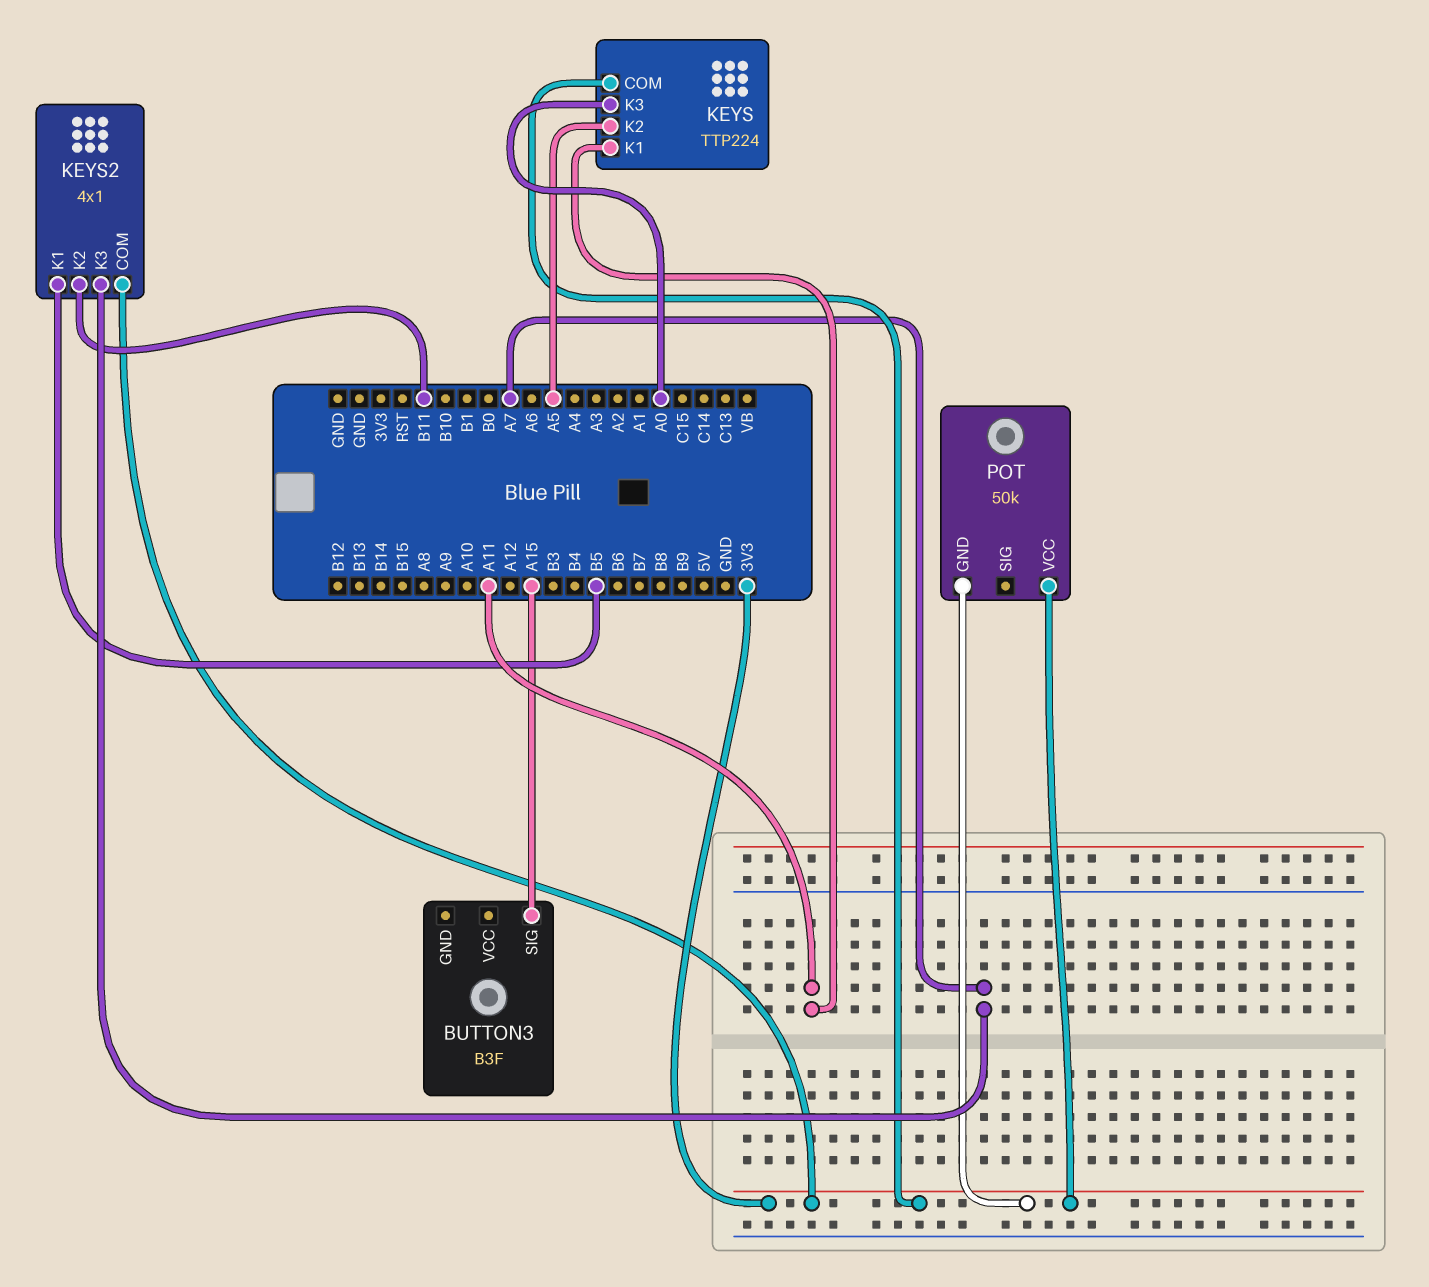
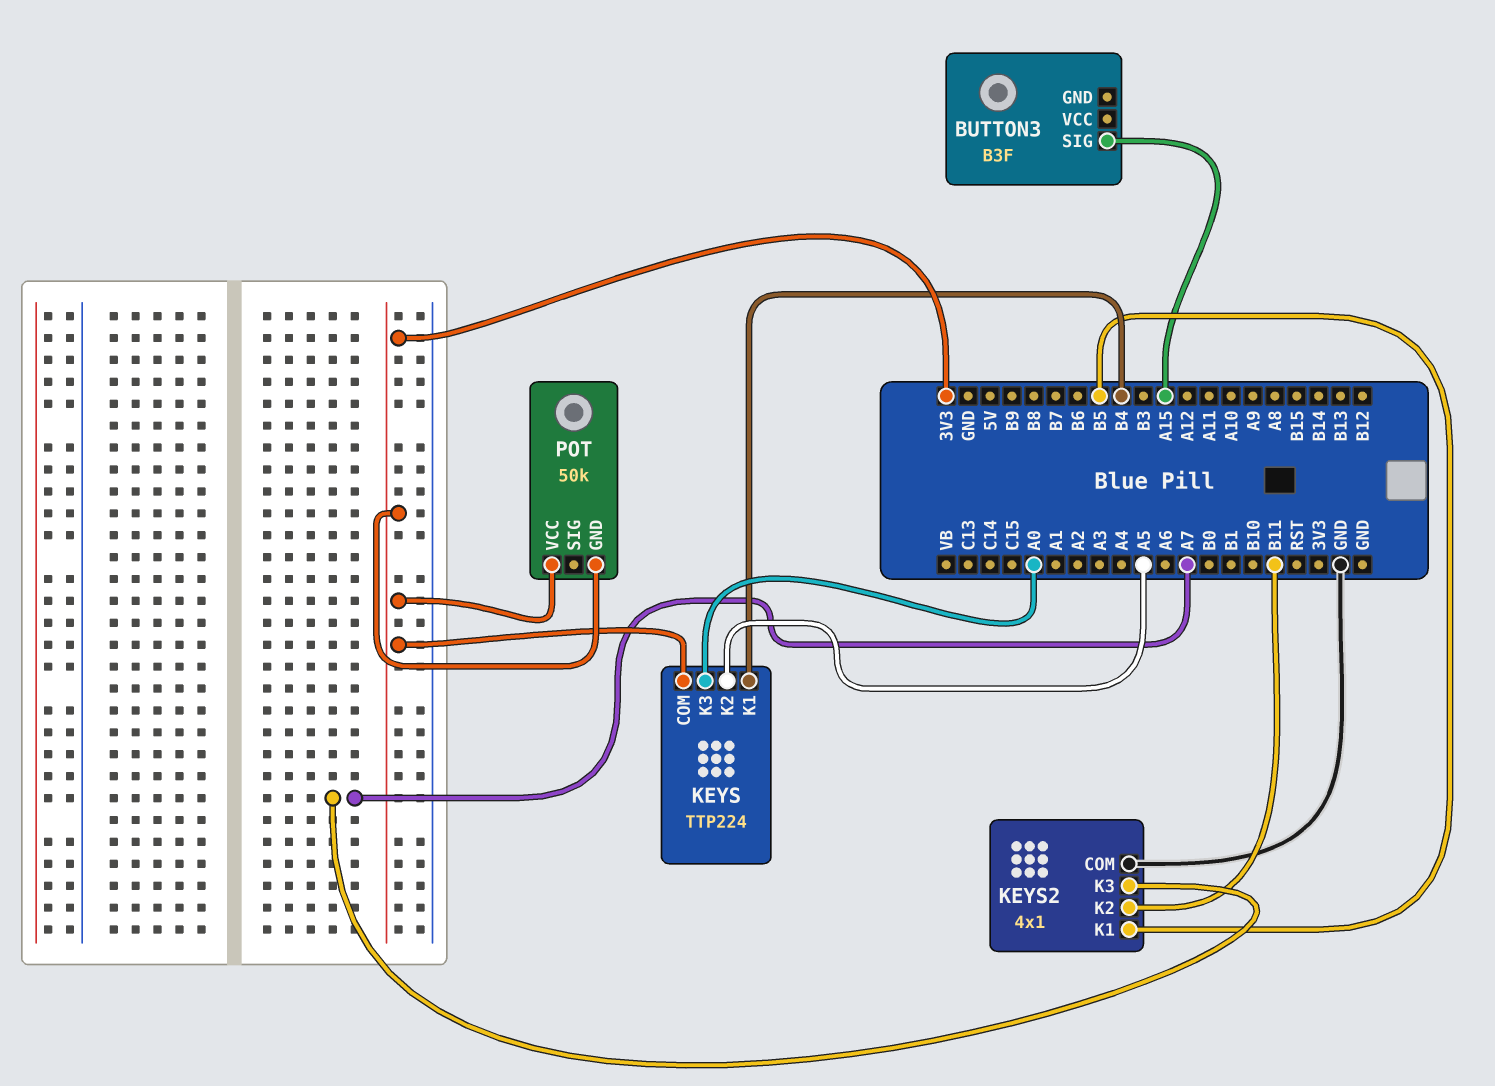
KEYS pin K1: A11 -> B4
KEYS2 pin COM: 3V3 -> GND

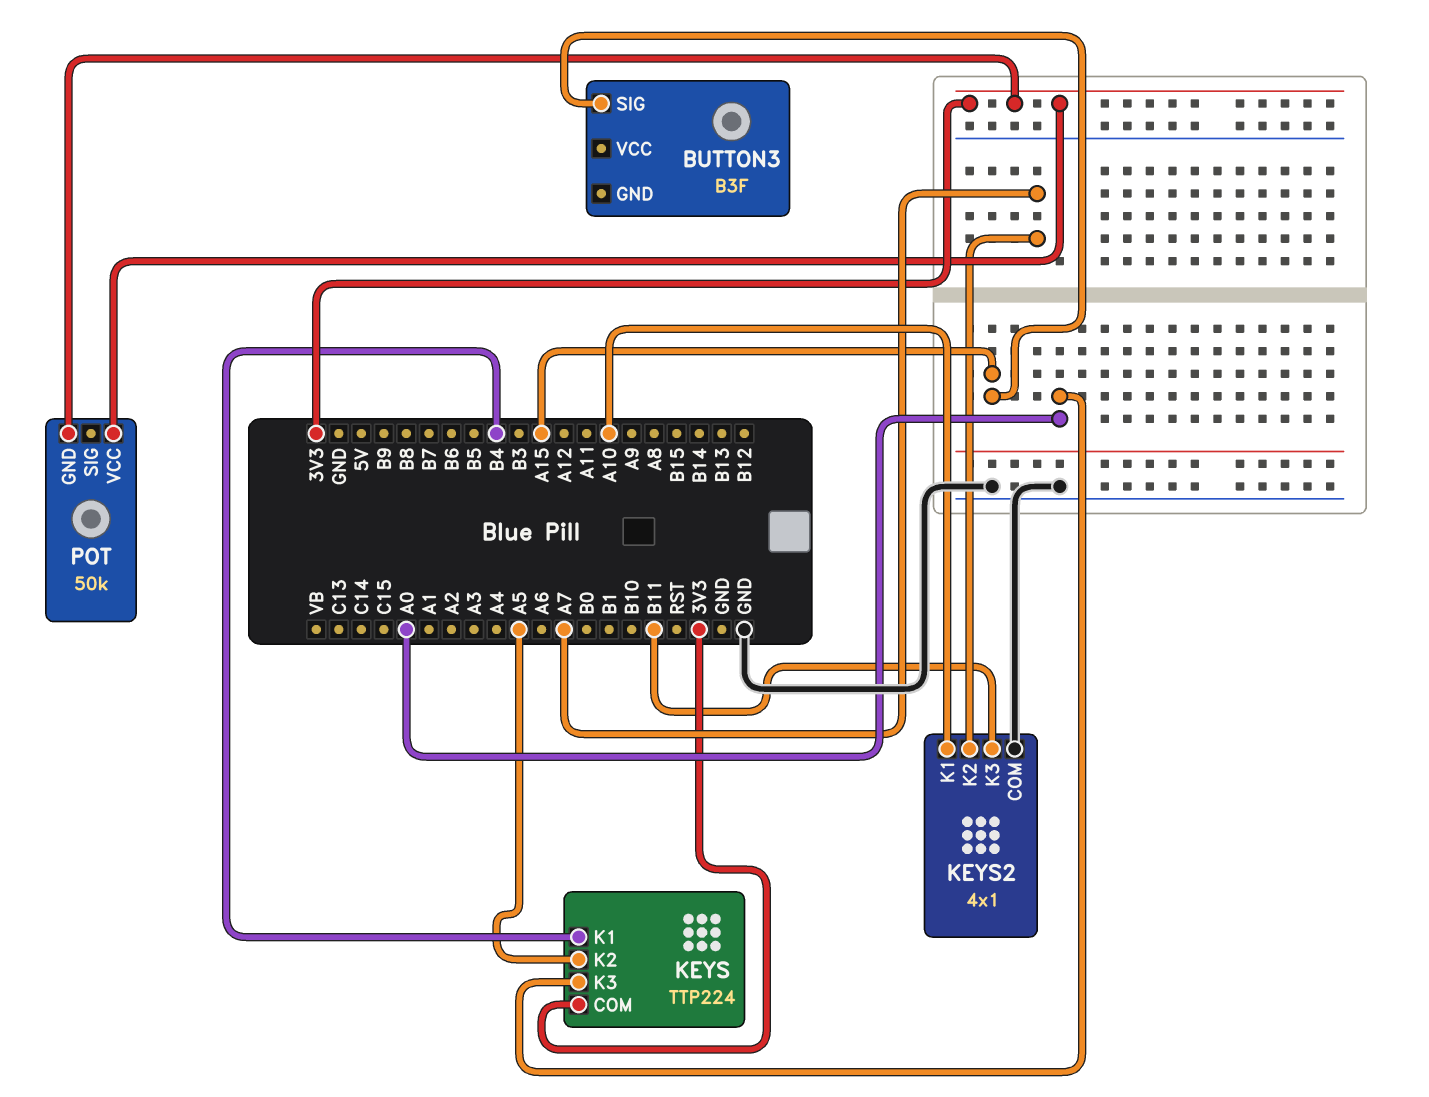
KEYS2 pin K1: B5 -> A10
KEYS2 pin K2: B11 -> A7
KEYS2 pin K3: A7 -> B11

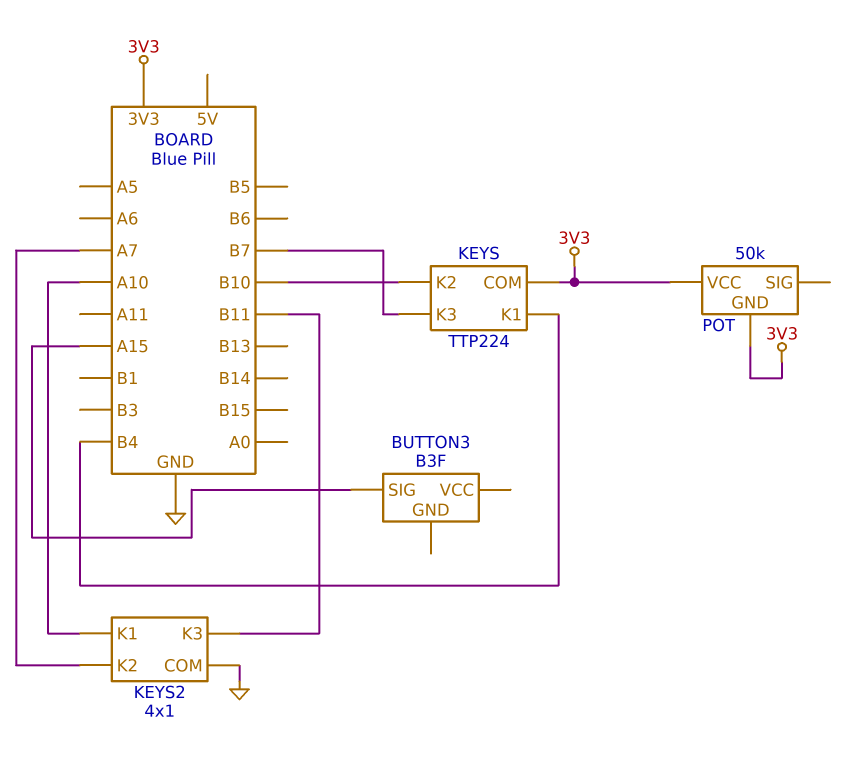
KEYS pin K2: A5 -> B10
KEYS pin K3: A0 -> B7

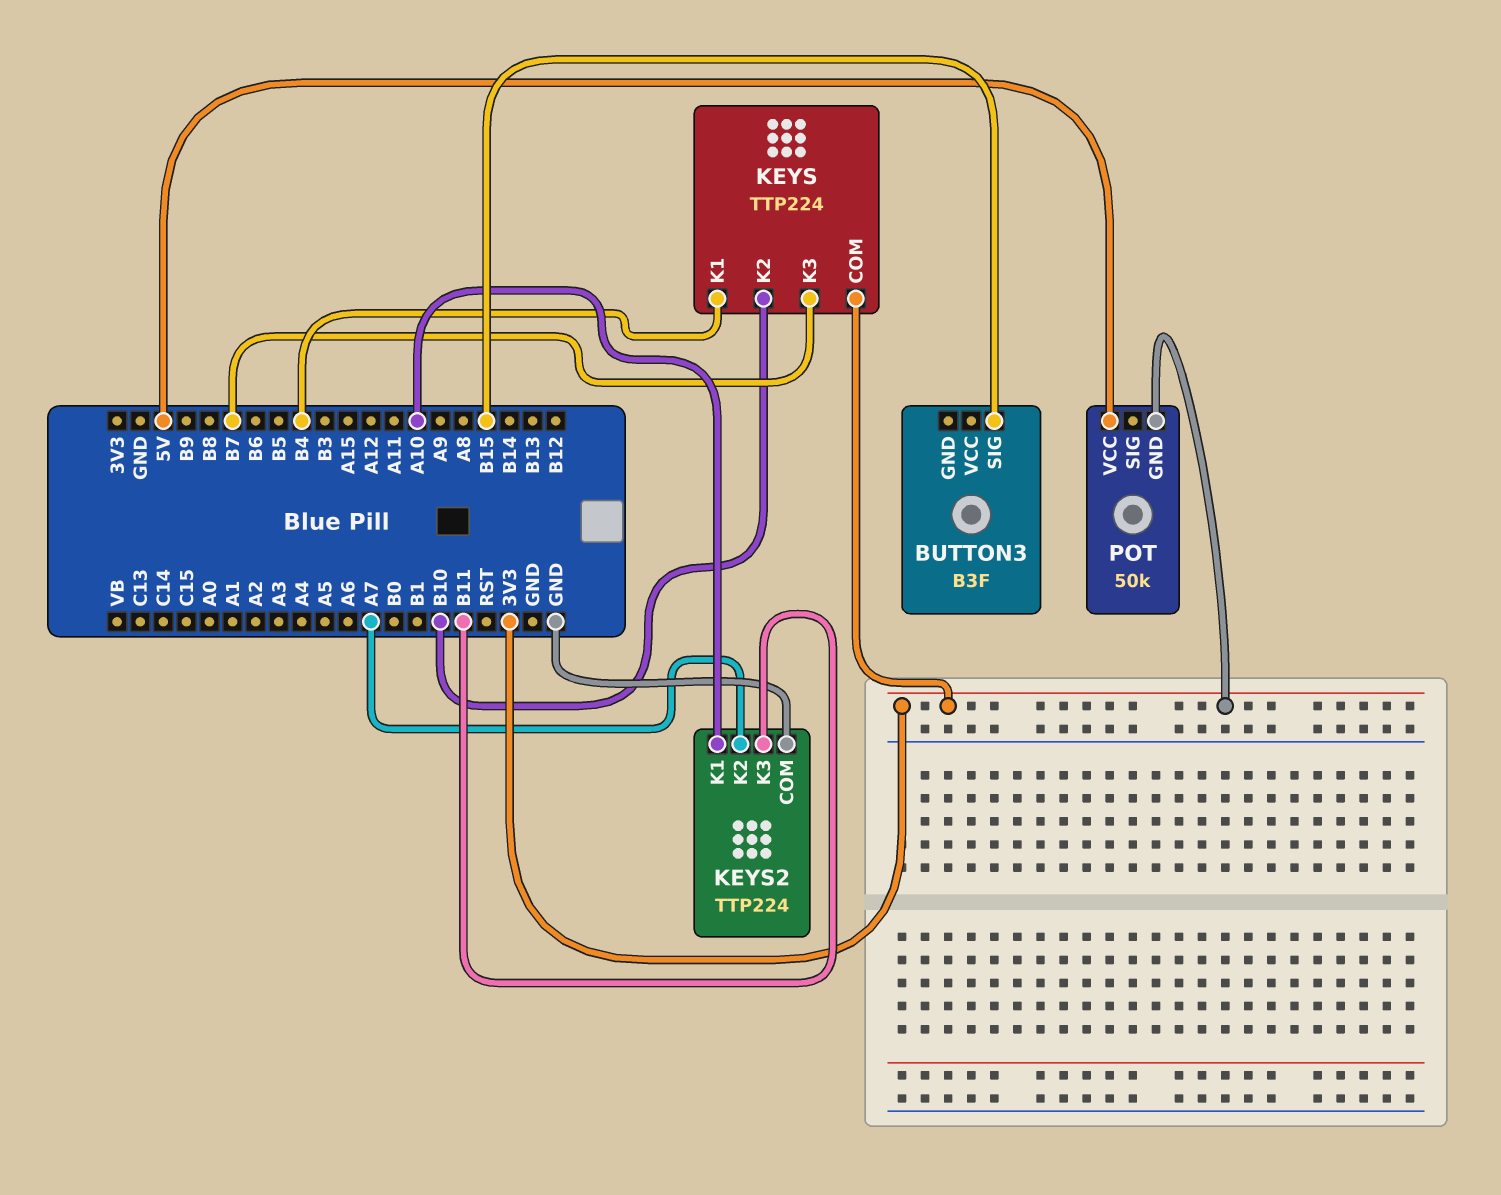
BUTTON3 pin SIG: A15 -> B15
KEYS2: 4x1 -> TTP224
POT pin VCC: 3V3 -> 5V

